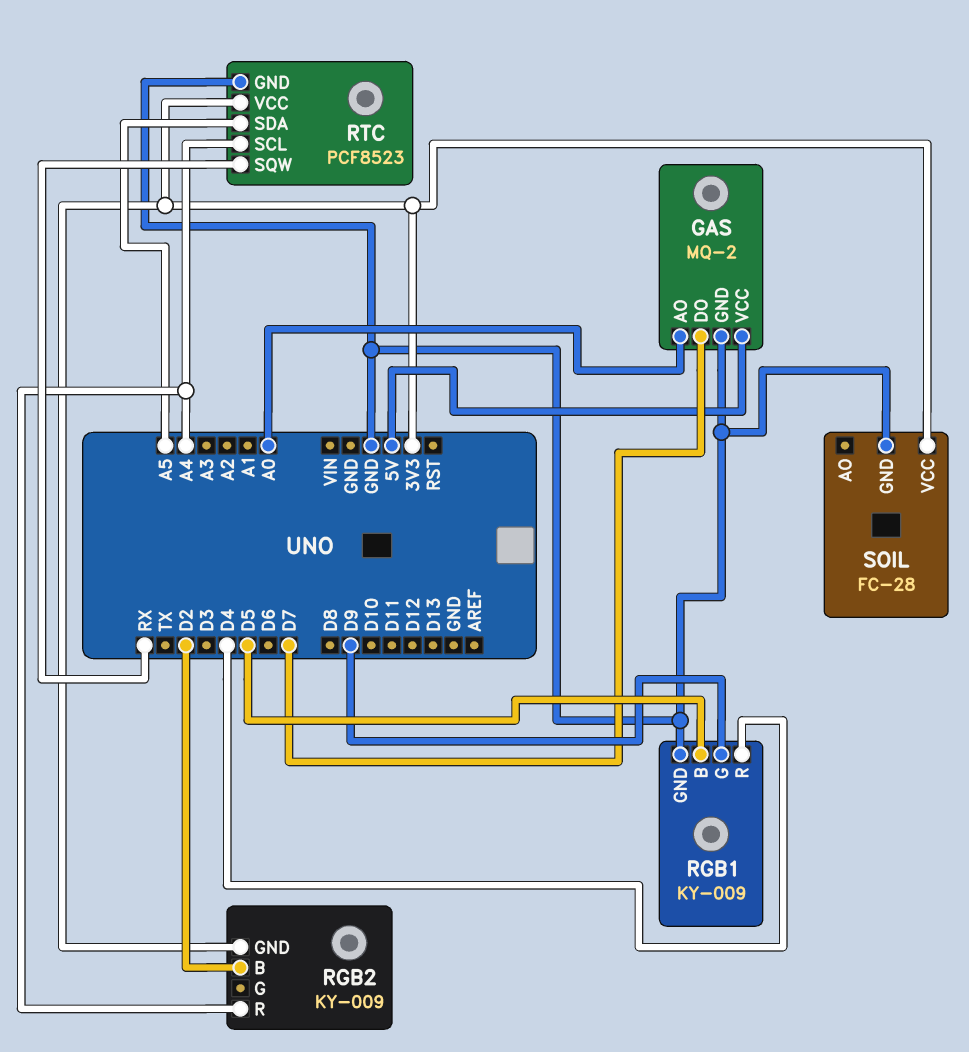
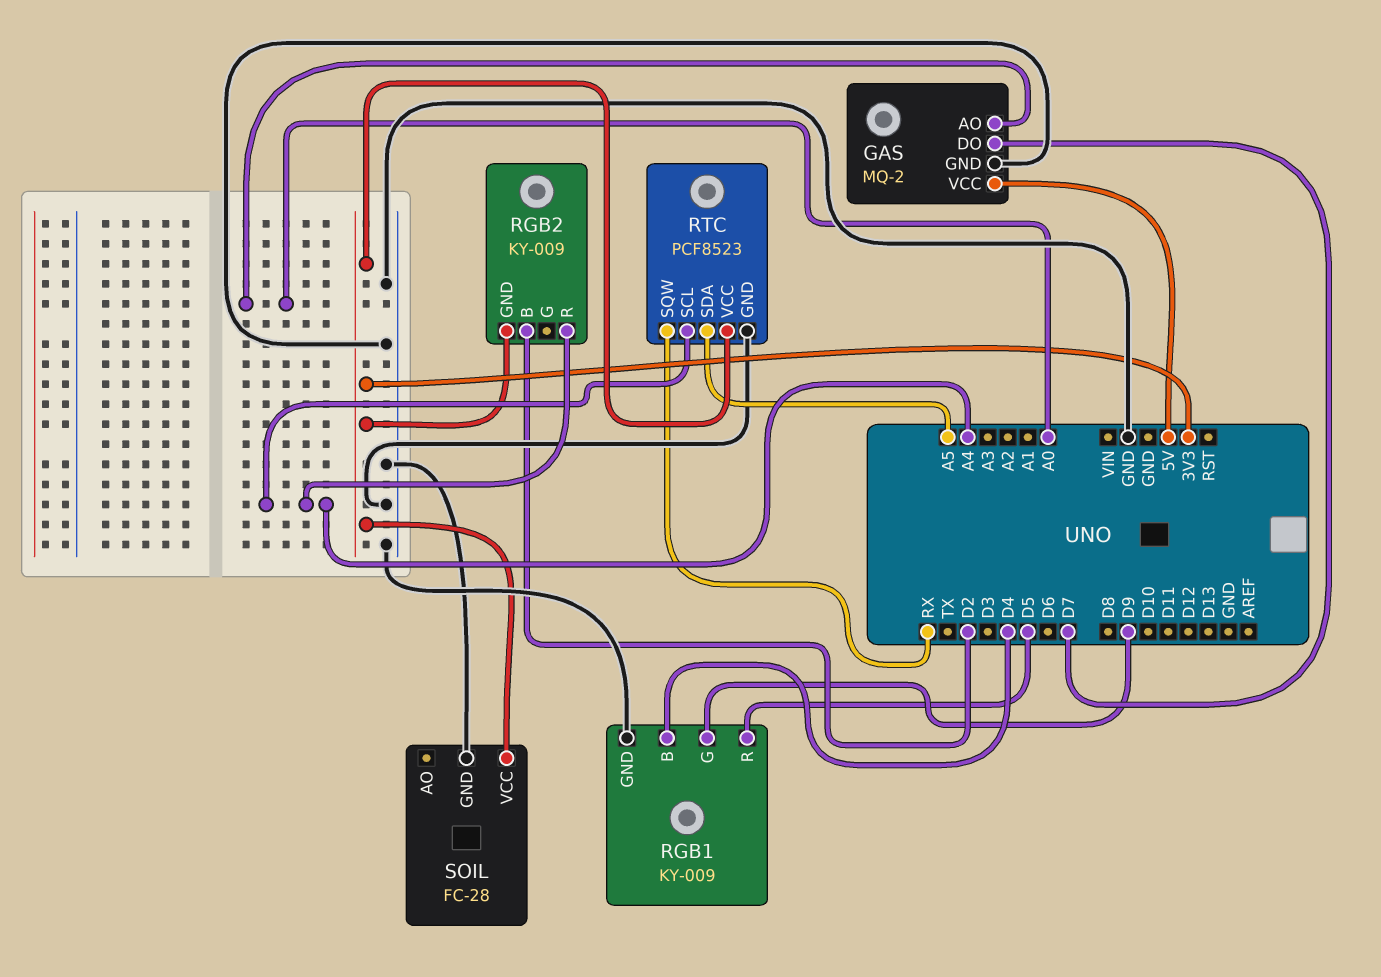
RGB1 pin B: D5 -> D4
RGB1 pin R: D4 -> D5

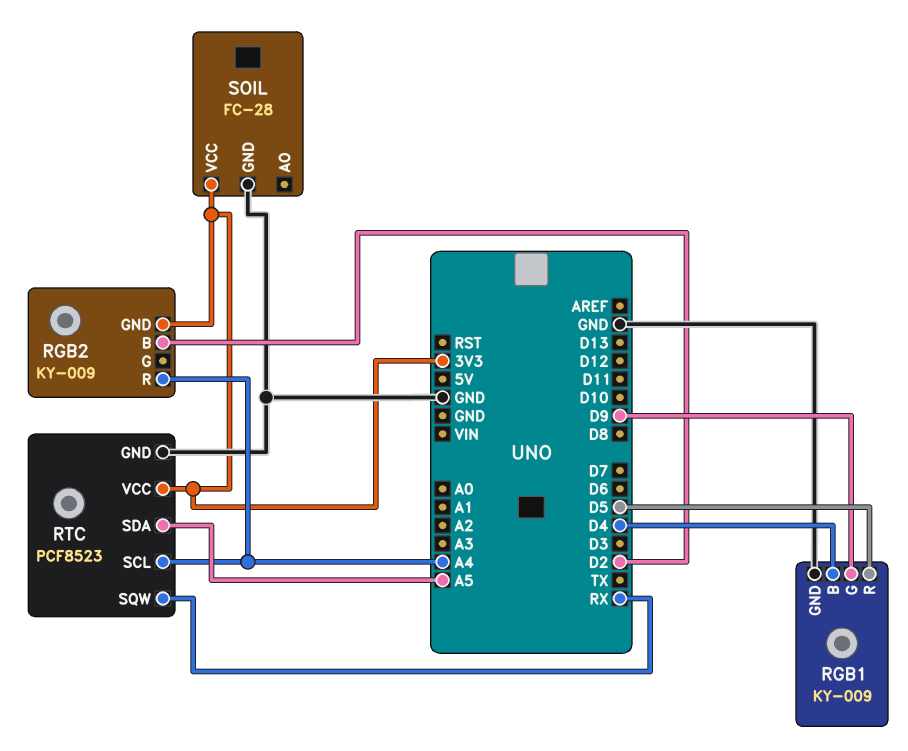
GAS: MQ-2 -> none
GAS pin AO: A0 -> none
GAS pin DO: D7 -> none
GAS pin GND: GND -> none
GAS pin VCC: 5V -> none

